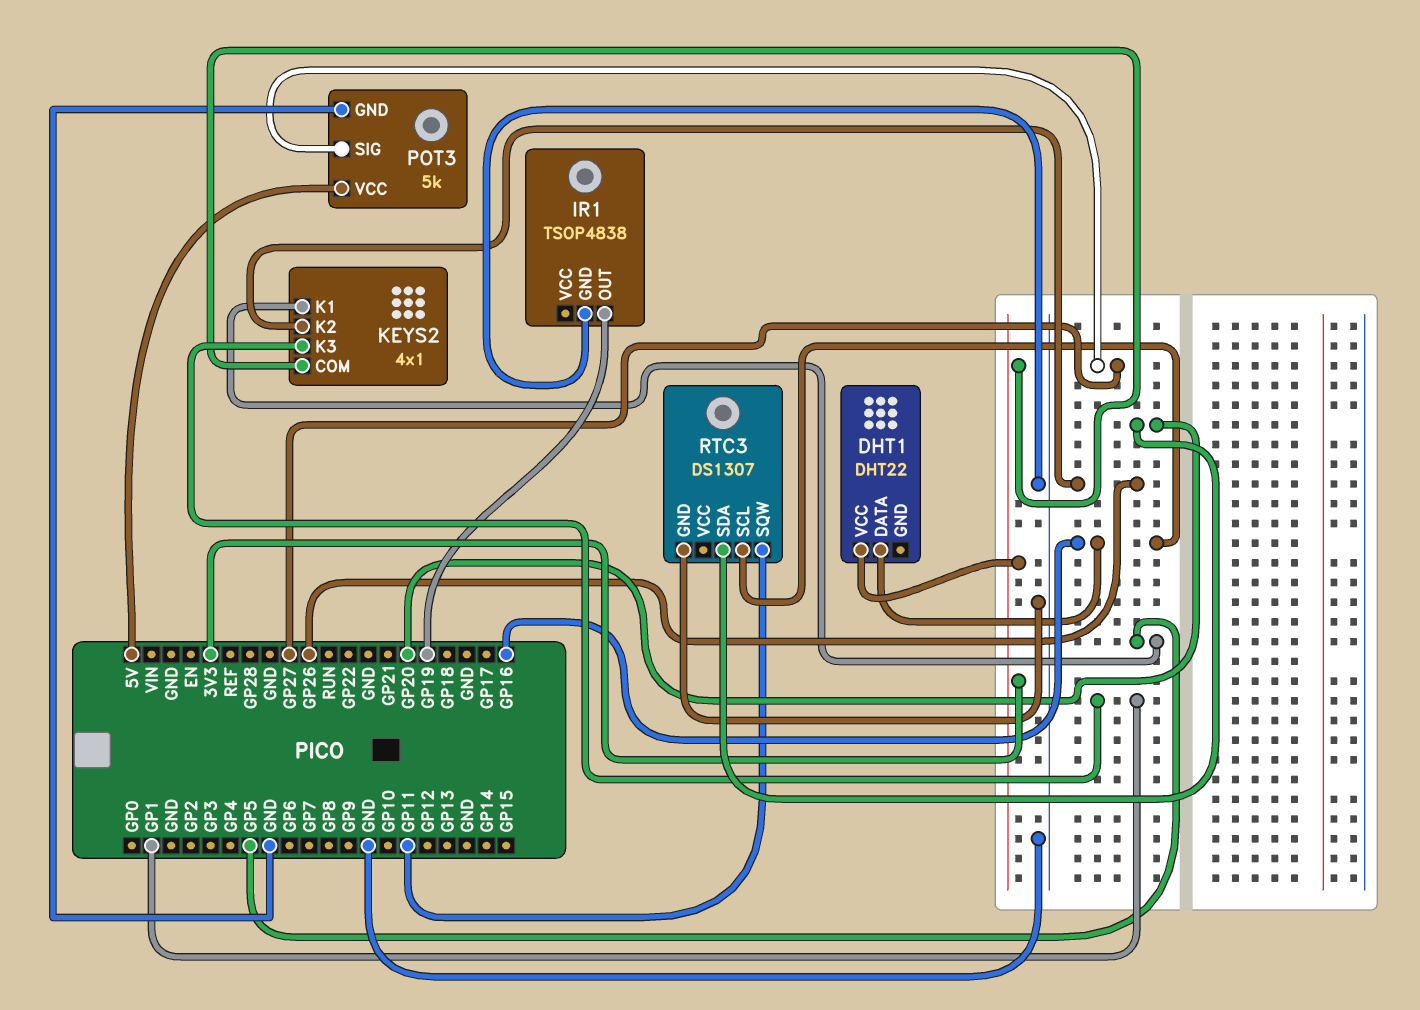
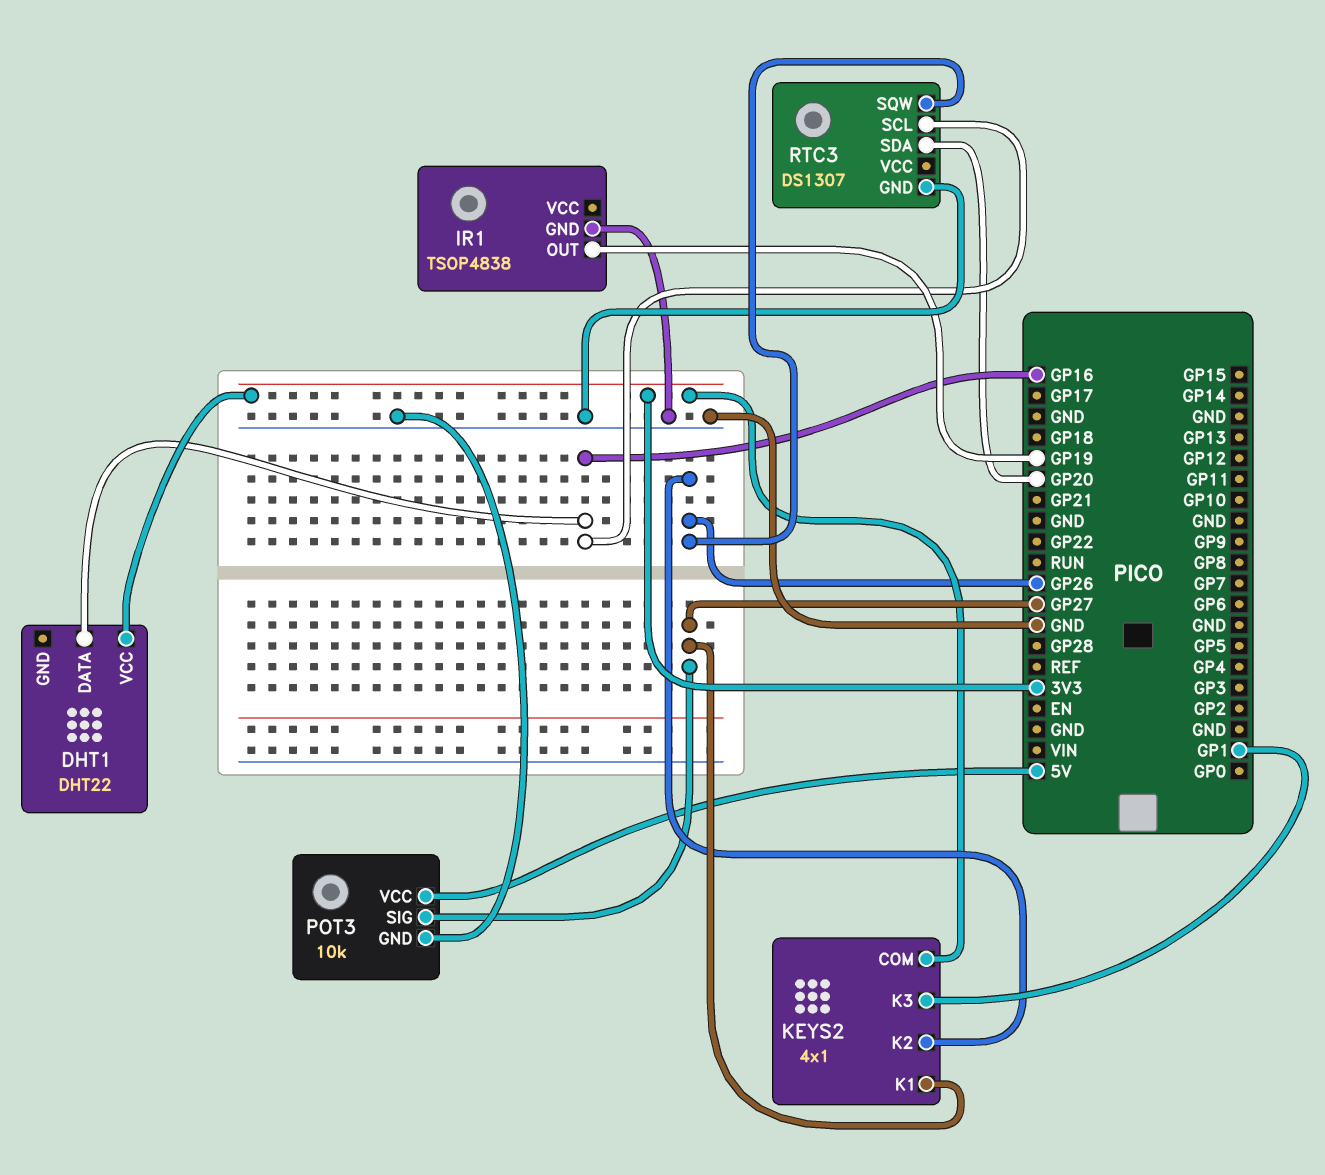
KEYS2 pin K1: GP5 -> GP27
POT3: 5k -> 10k
RTC3 pin SQW: GP11 -> GP26

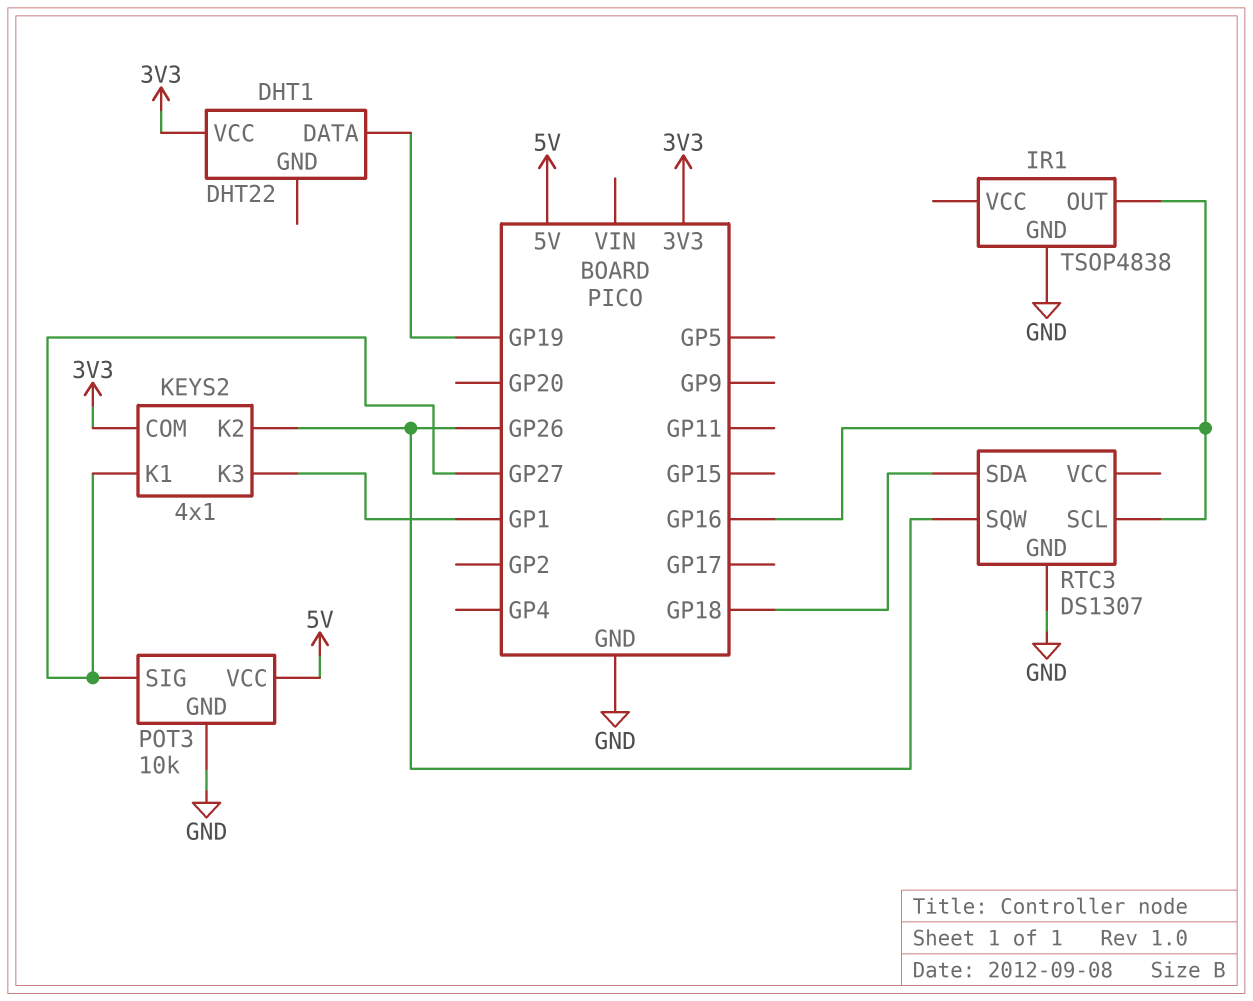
DHT1 pin DATA: GP16 -> GP19
IR1 pin OUT: GP19 -> GP16
RTC3 pin SDA: GP20 -> GP18

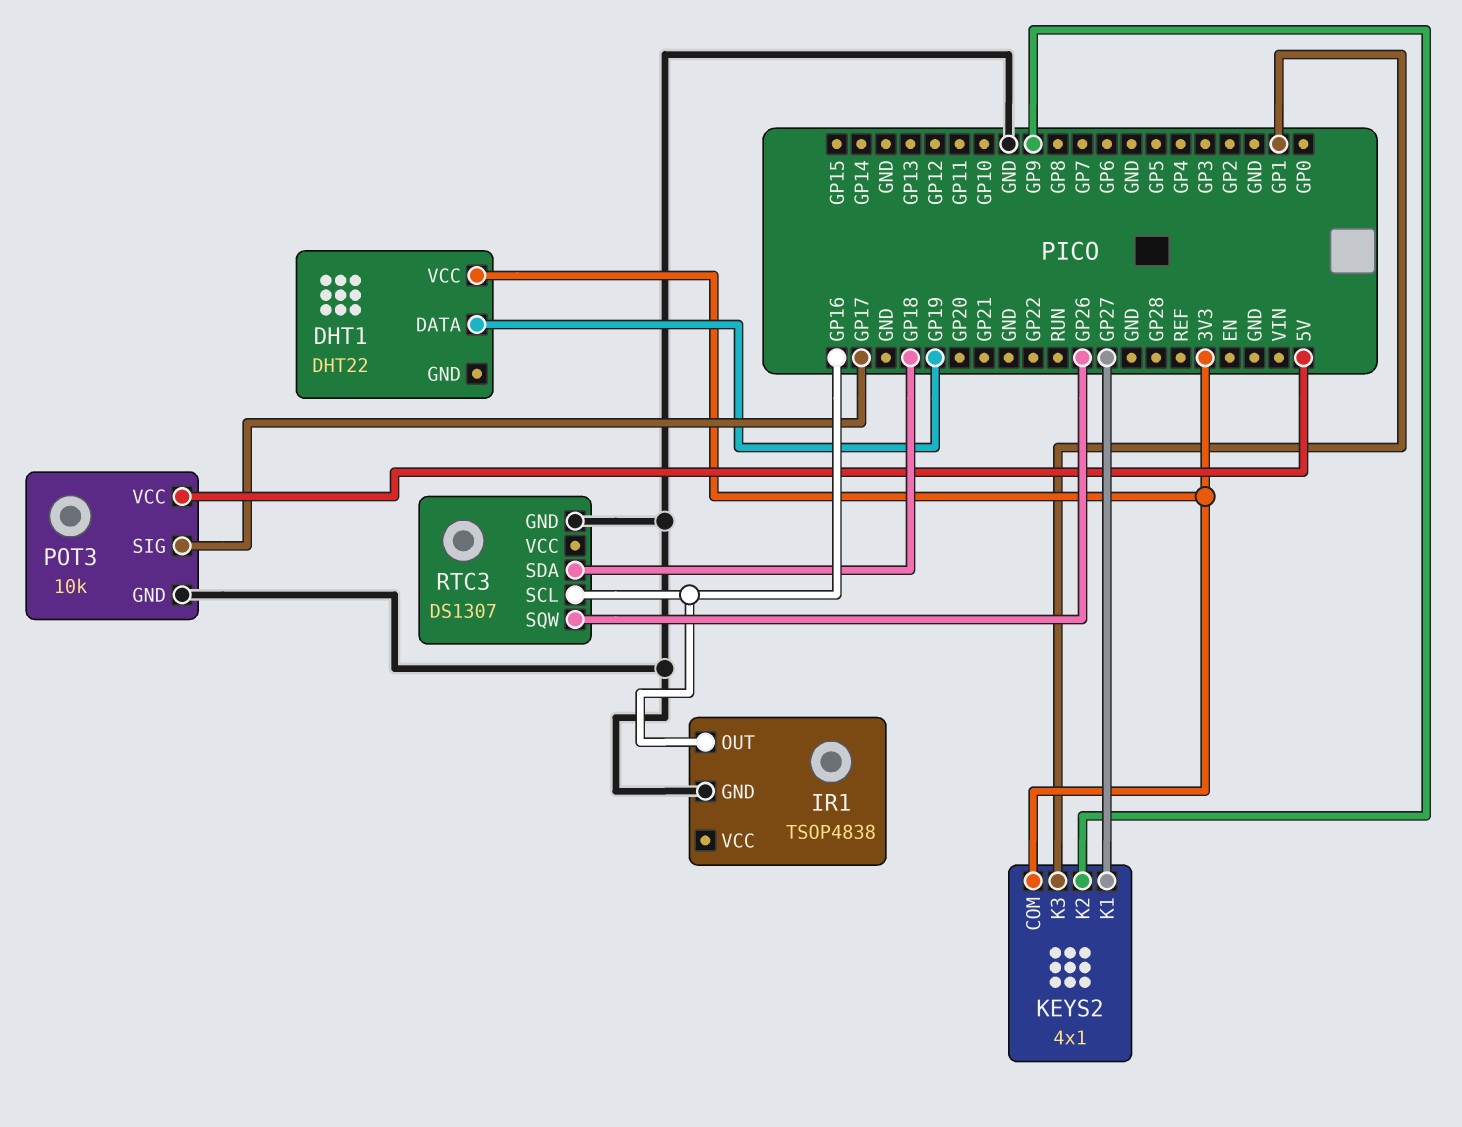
KEYS2 pin K2: GP26 -> GP9
POT3 pin SIG: GP27 -> GP17

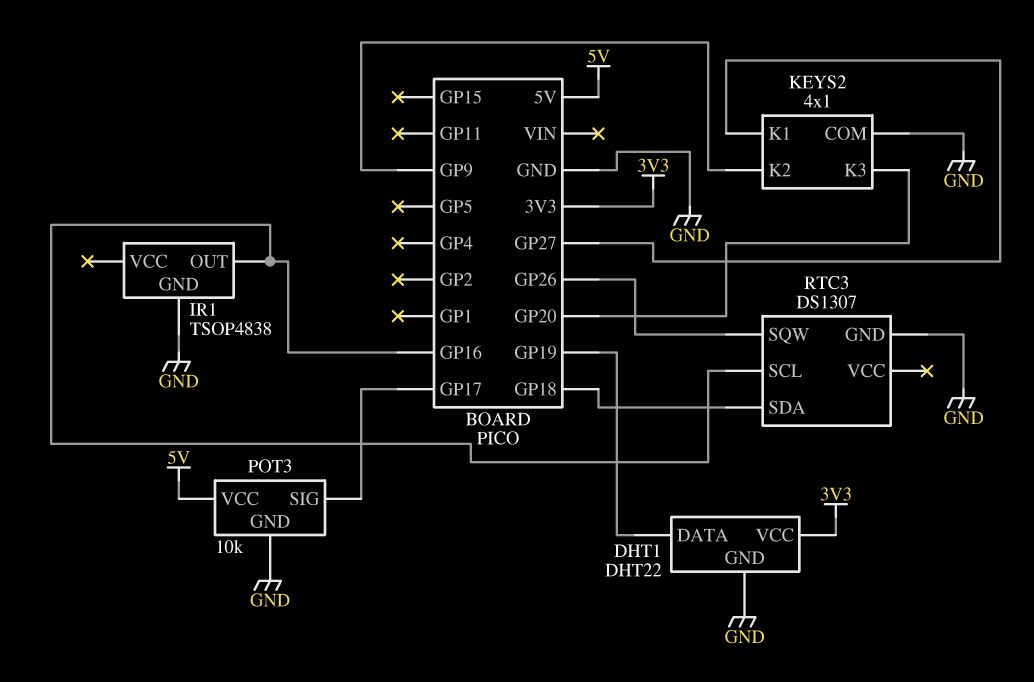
DHT1 pin GND: none -> GND
KEYS2 pin COM: 3V3 -> GND
KEYS2 pin K3: GP1 -> GP20

